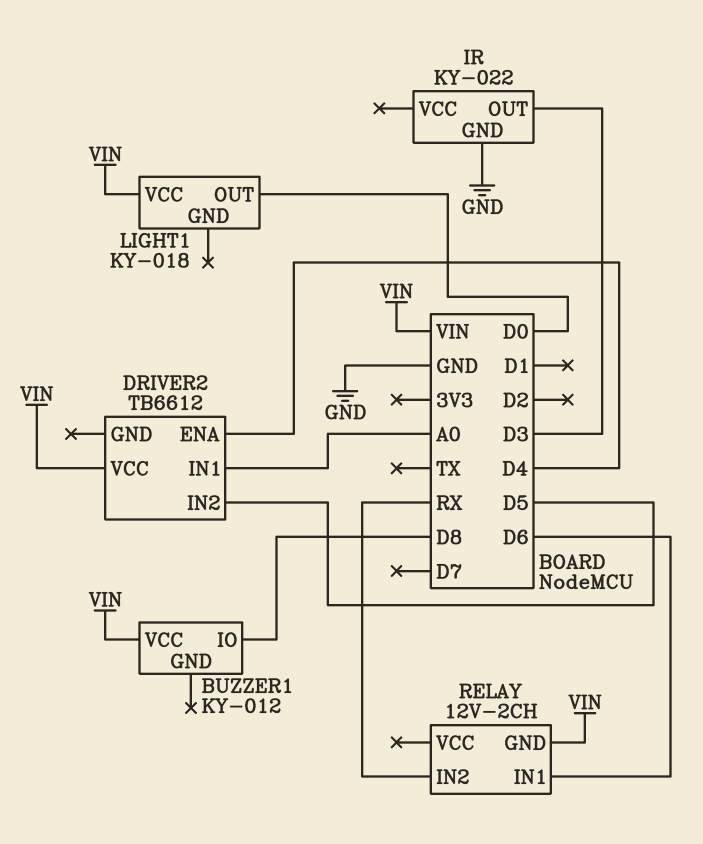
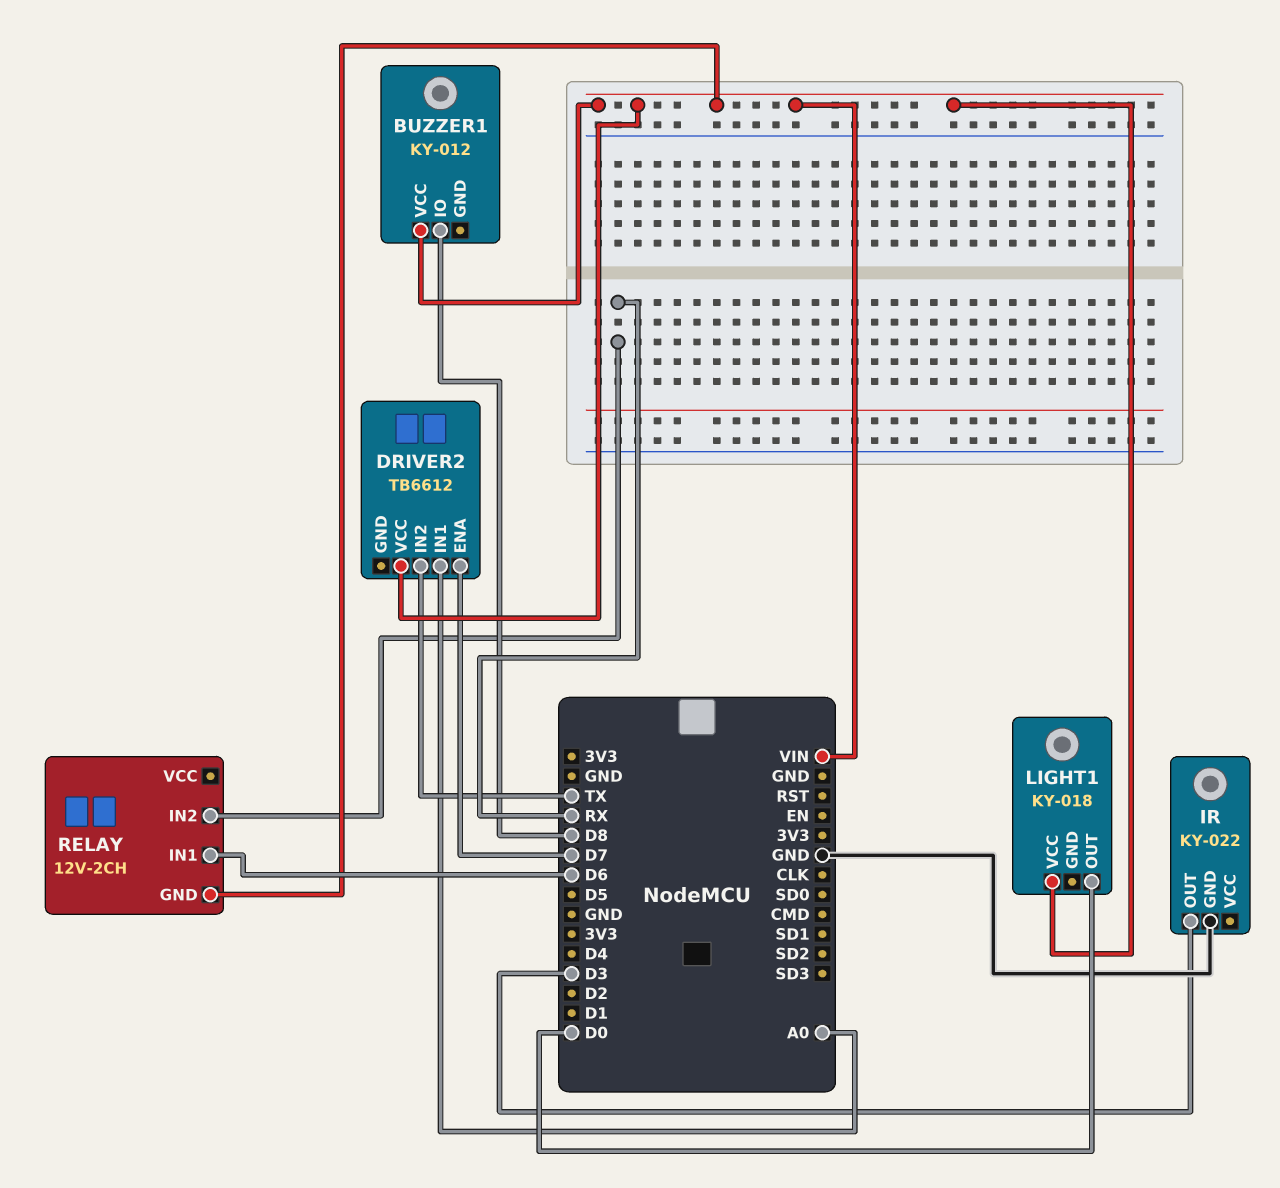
DRIVER2 pin ENA: D4 -> D7
DRIVER2 pin IN2: D5 -> TX

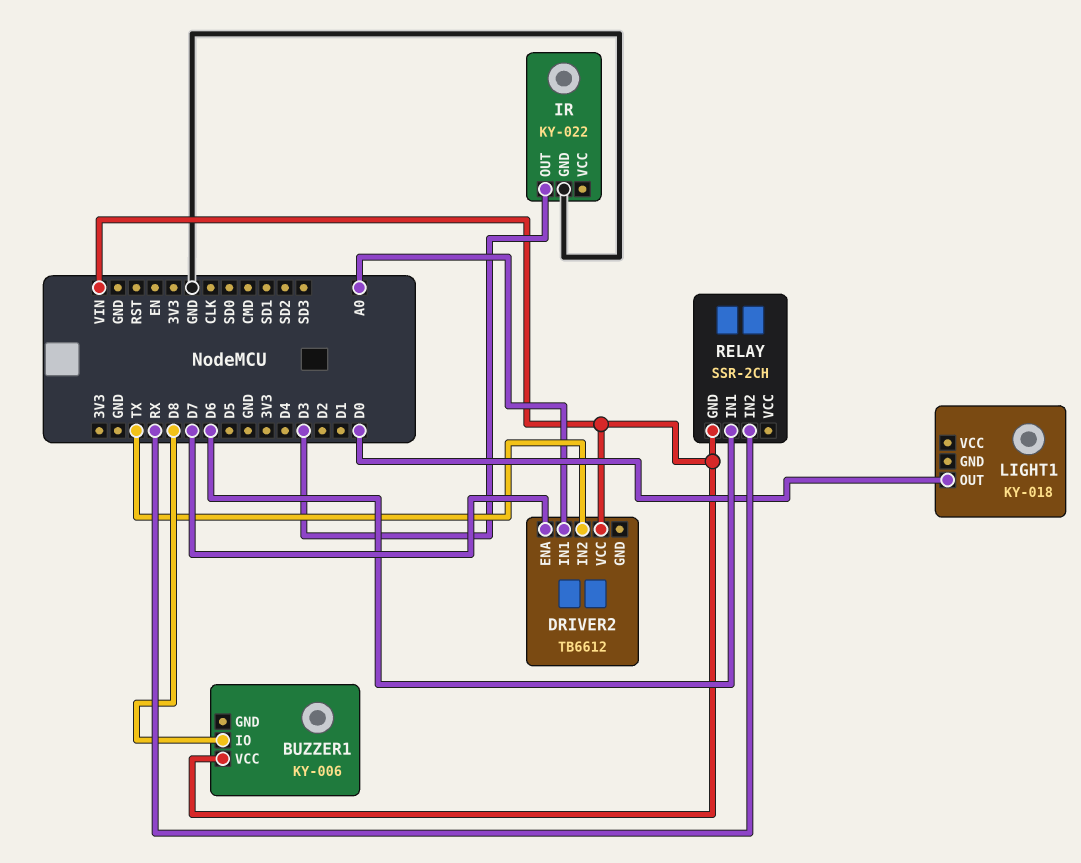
BUZZER1: KY-012 -> KY-006
LIGHT1 pin VCC: VIN -> none
RELAY: 12V-2CH -> SSR-2CH

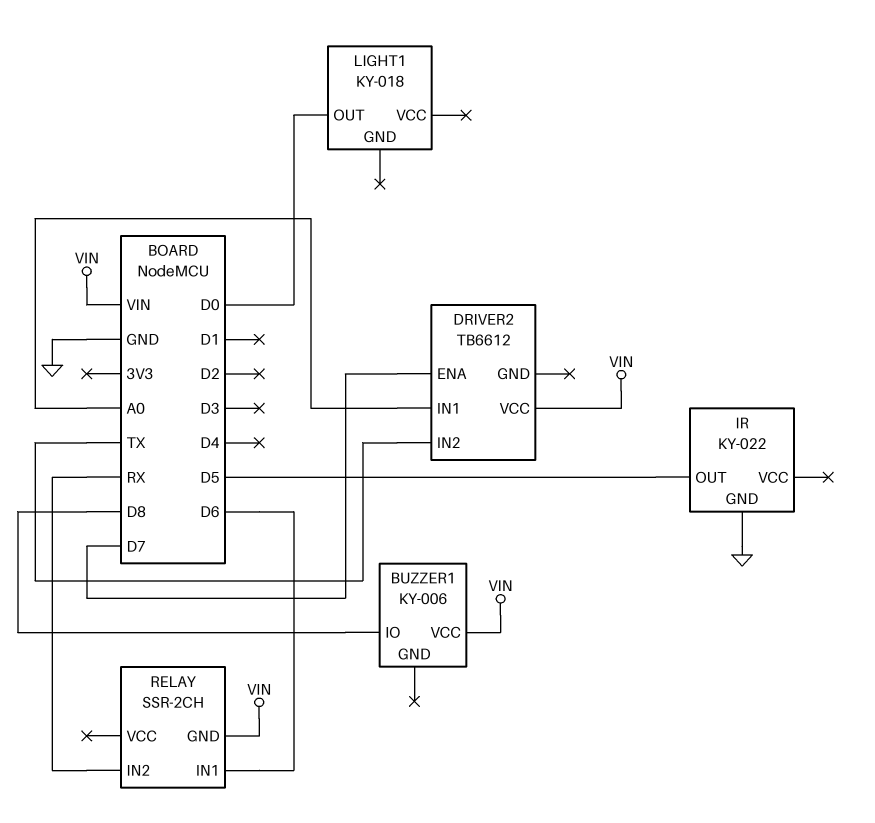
IR pin OUT: D3 -> D5

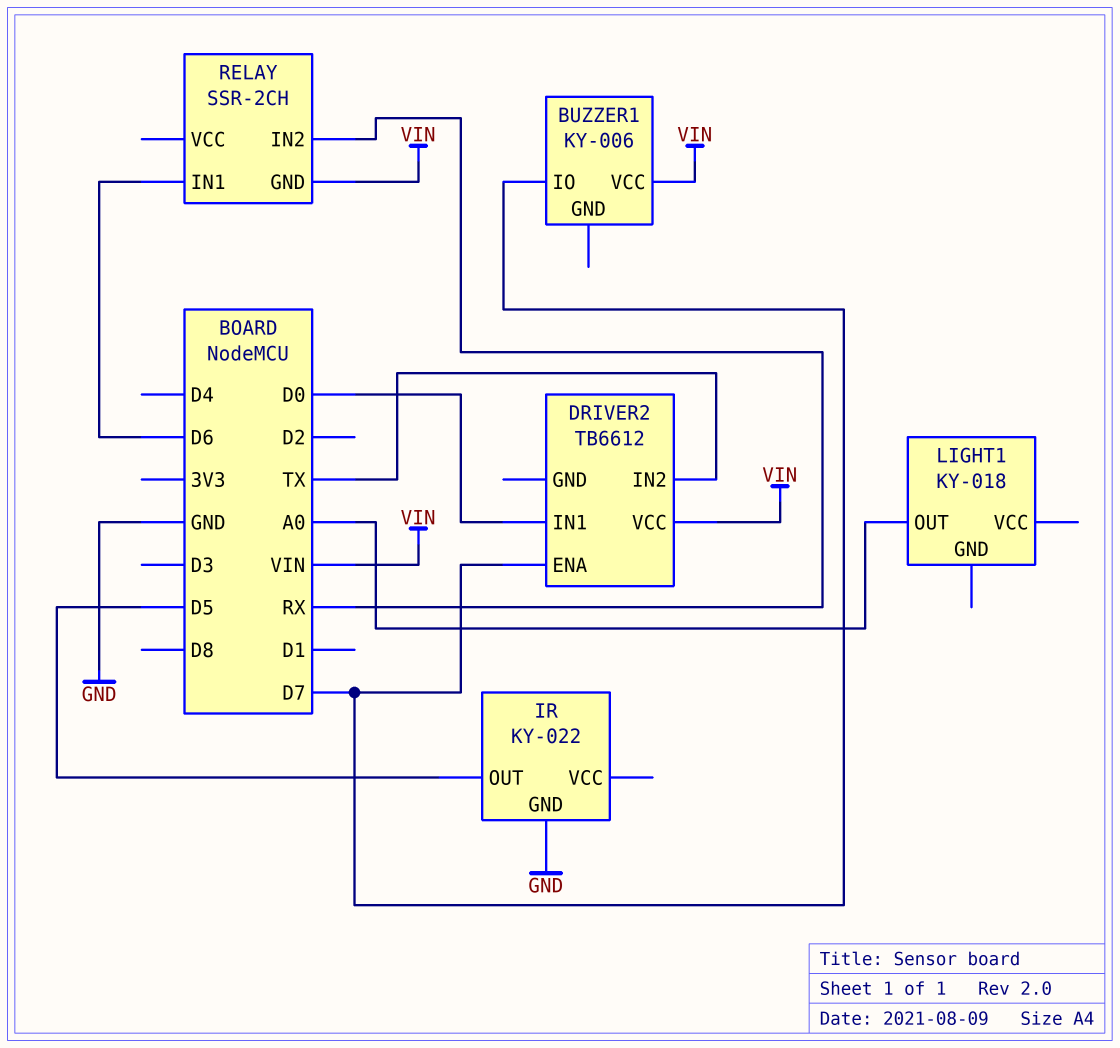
BUZZER1 pin IO: D8 -> D7
DRIVER2 pin IN1: A0 -> D0
LIGHT1 pin OUT: D0 -> A0

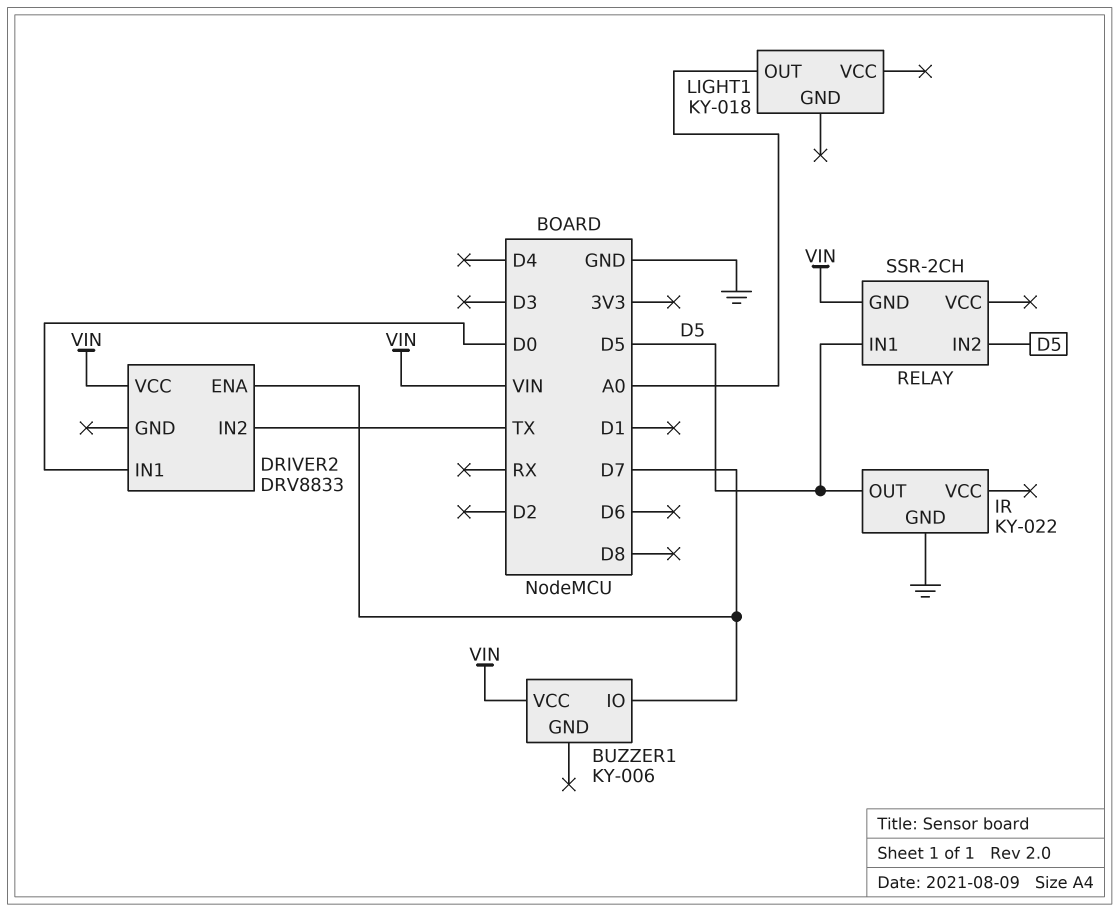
DRIVER2: TB6612 -> DRV8833
RELAY pin IN1: D6 -> D5
RELAY pin IN2: RX -> D5

